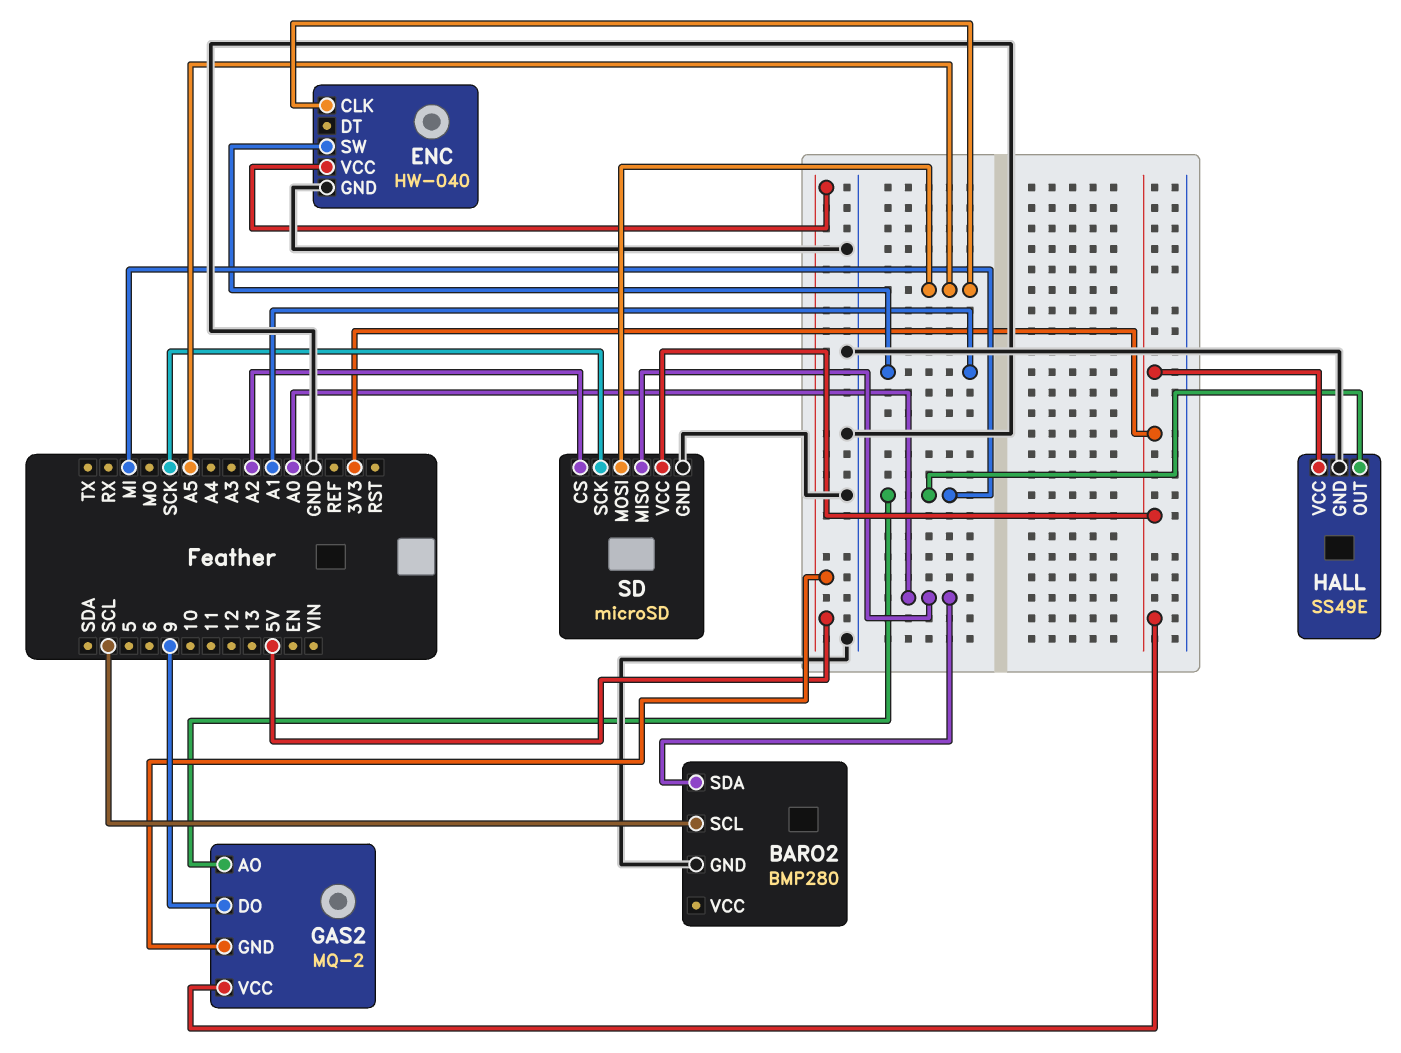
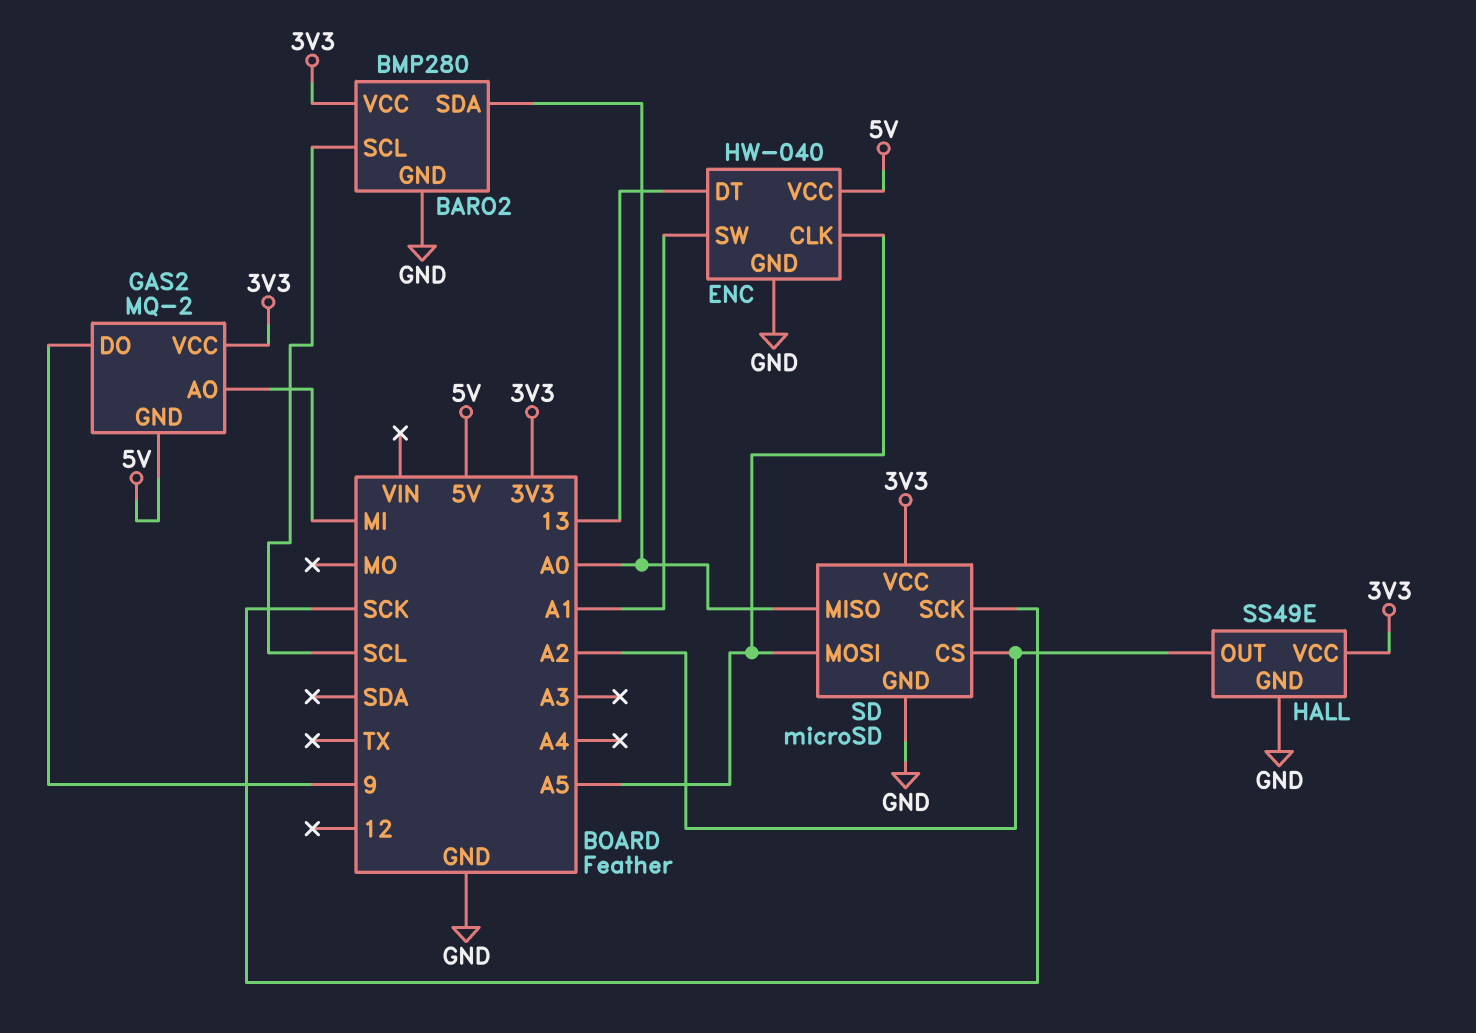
BARO2 pin VCC: none -> 3V3
ENC pin DT: none -> 13
HALL pin OUT: MI -> A2

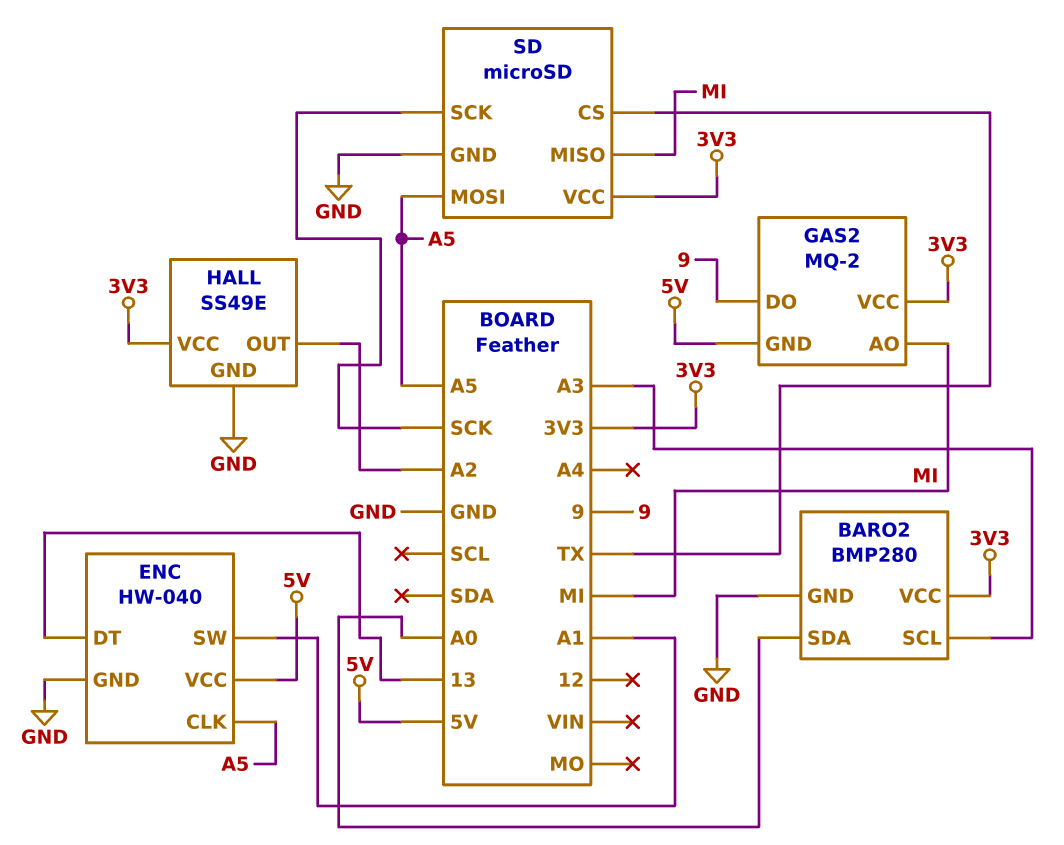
BARO2 pin SCL: SCL -> A3
SD pin CS: A2 -> TX
SD pin MISO: A0 -> MI

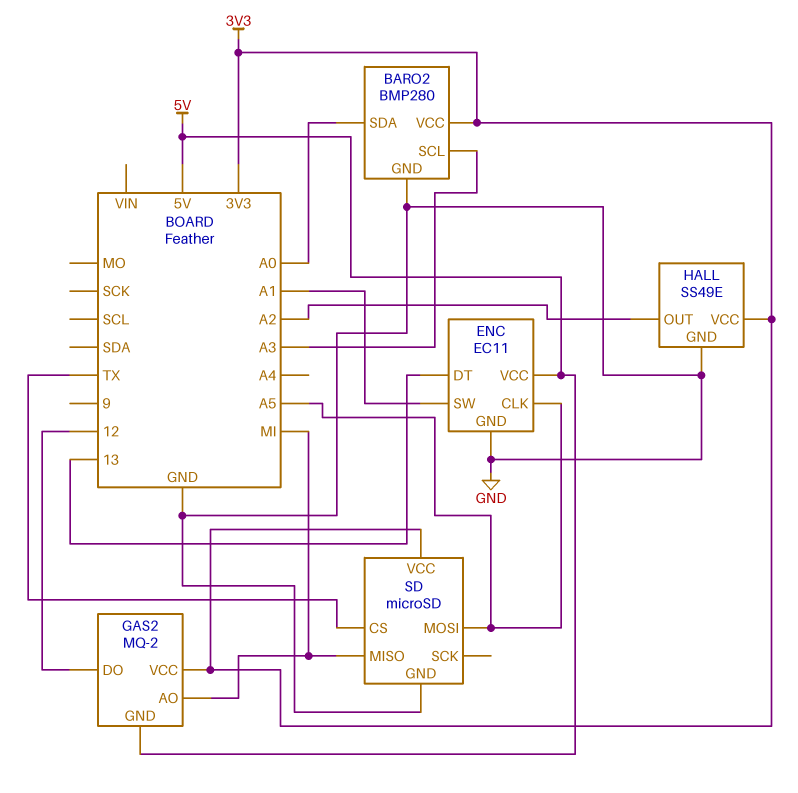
ENC: HW-040 -> EC11
GAS2 pin DO: 9 -> 12
SD pin SCK: SCK -> none

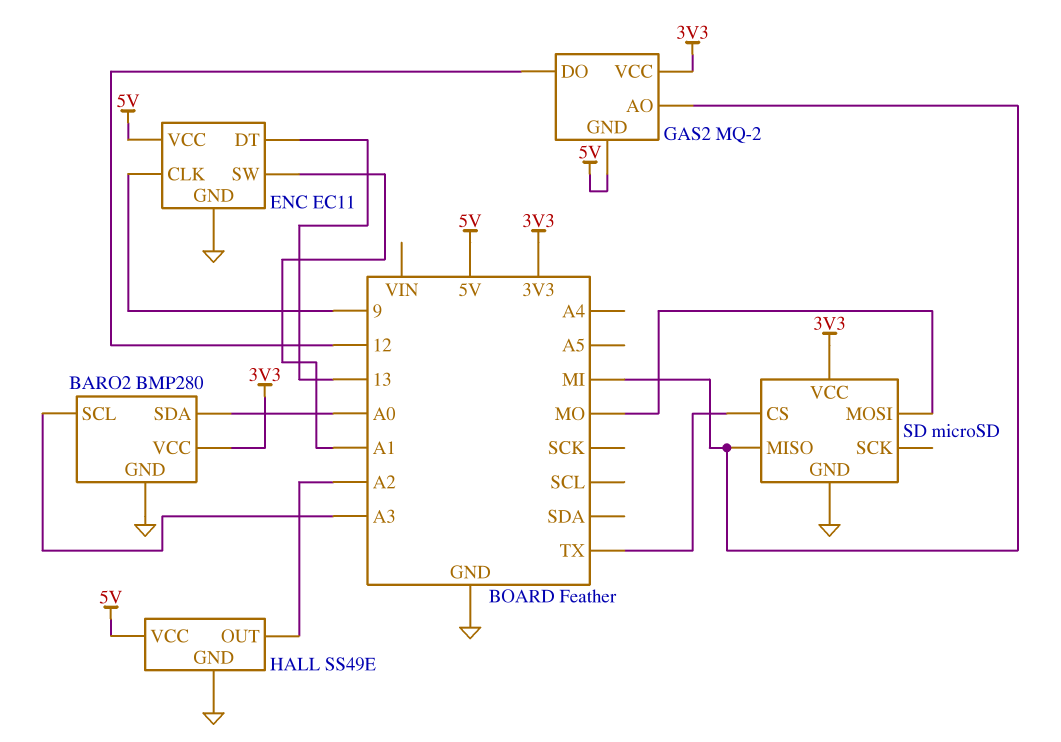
ENC pin CLK: A5 -> 9
HALL pin VCC: 3V3 -> 5V
SD pin MOSI: A5 -> MO

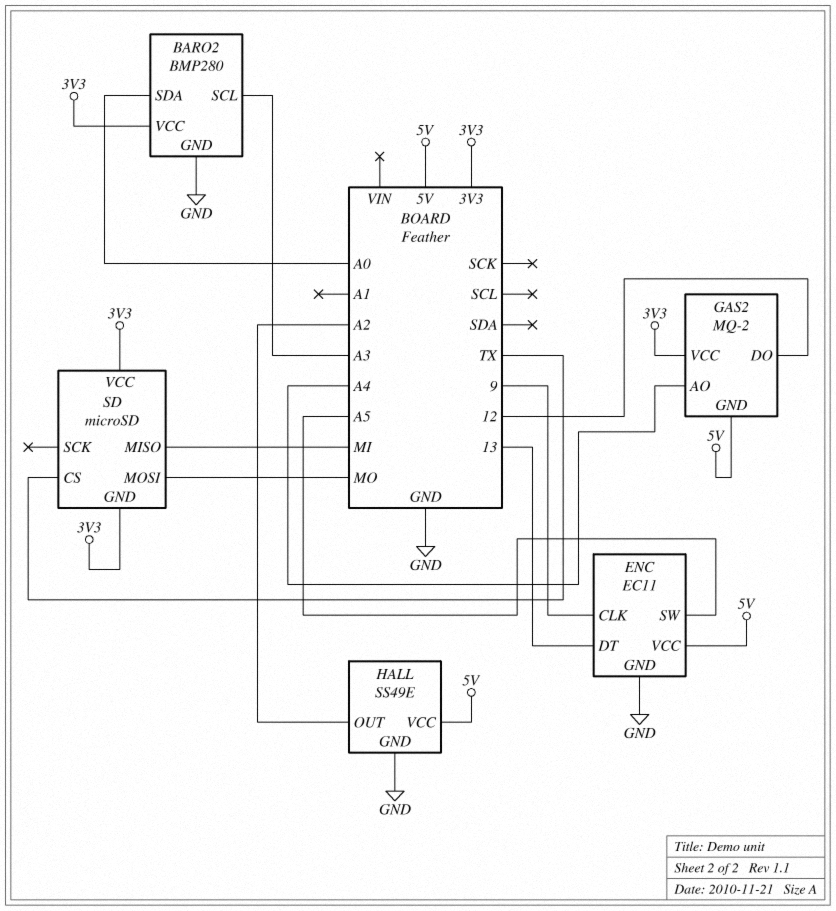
ENC pin SW: A1 -> A5
GAS2 pin AO: MI -> A4
SD pin GND: GND -> 3V3

